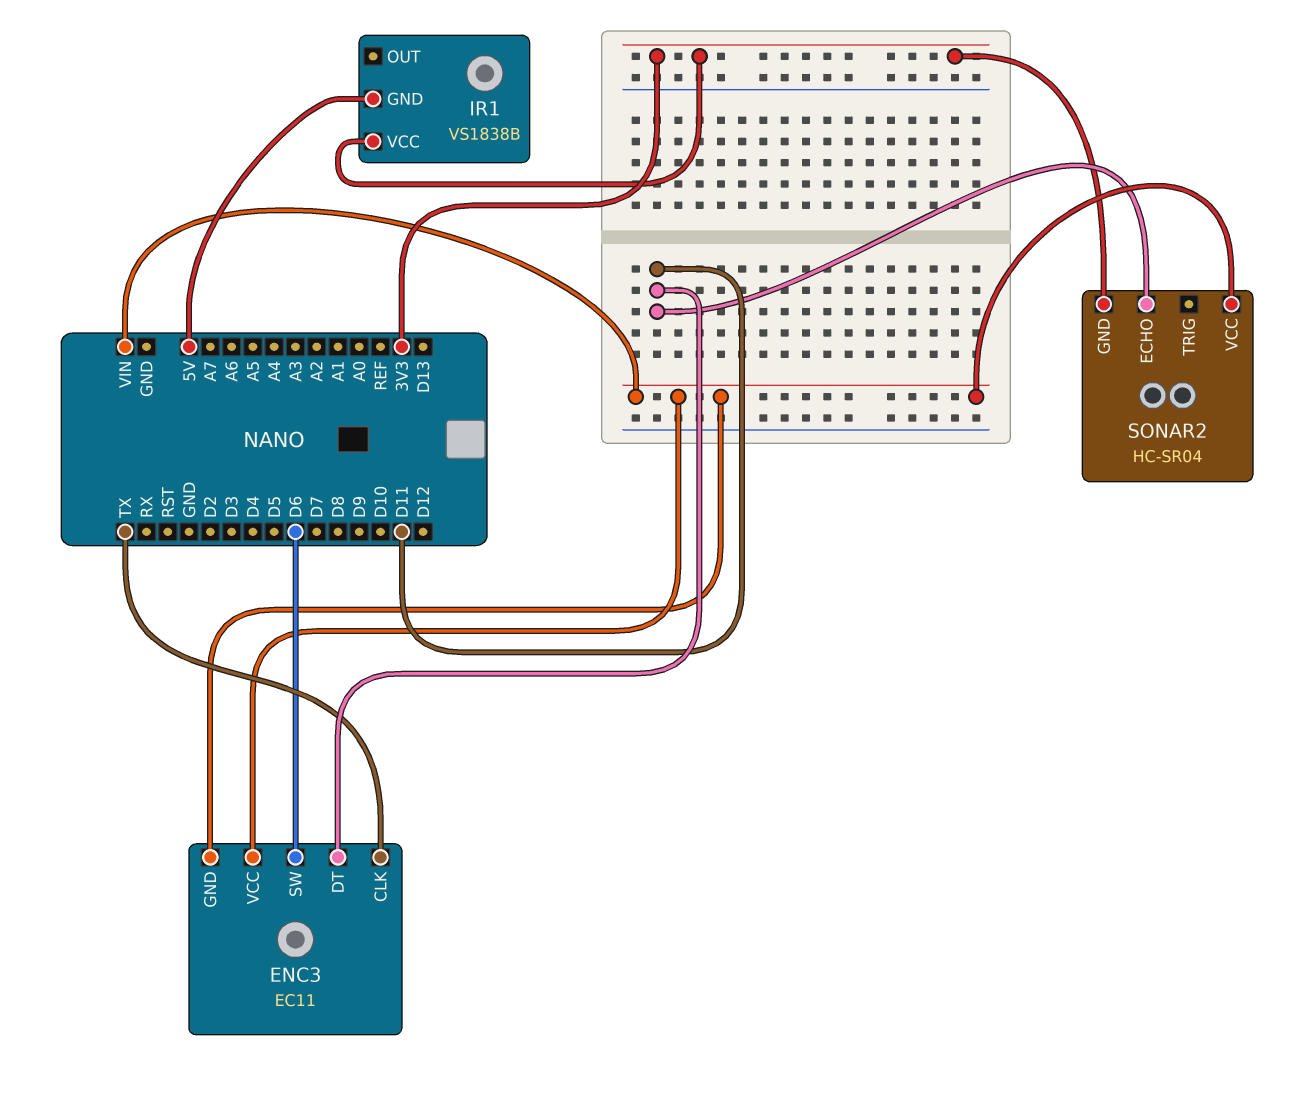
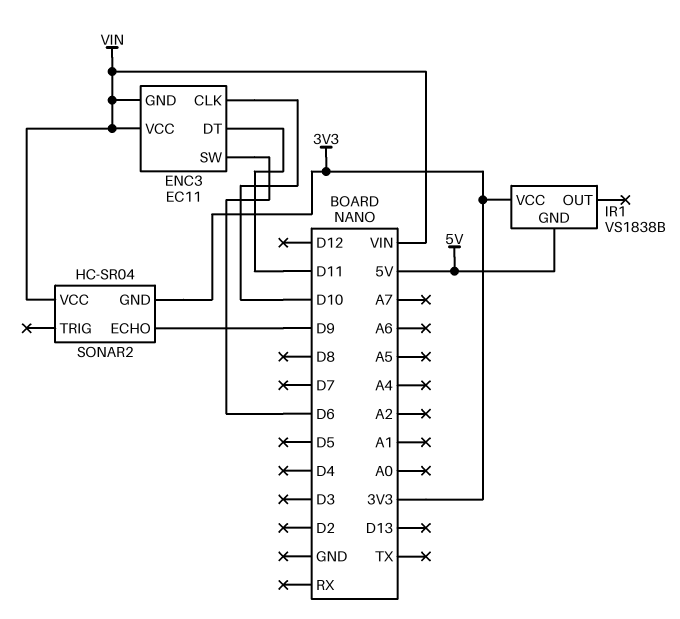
ENC3 pin CLK: TX -> D10
SONAR2 pin ECHO: D11 -> D9

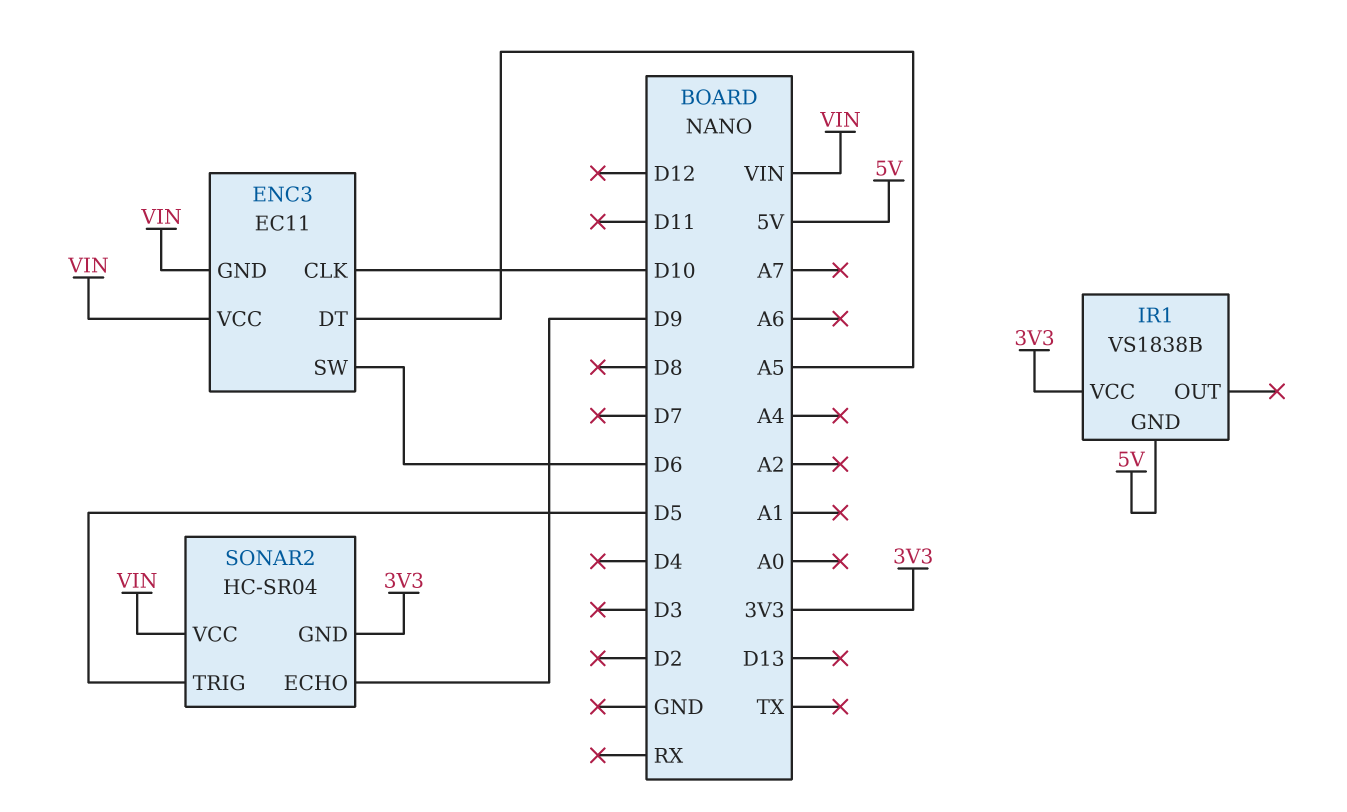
ENC3 pin DT: D11 -> A5
SONAR2 pin TRIG: none -> D5

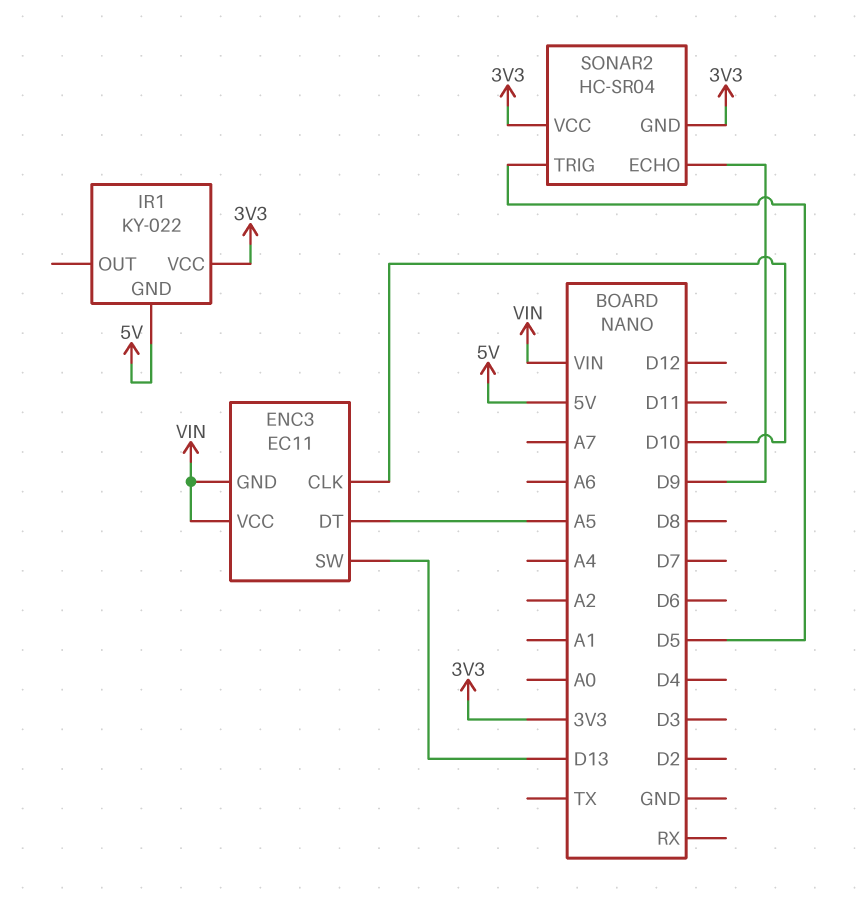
ENC3 pin SW: D6 -> D13
IR1: VS1838B -> KY-022
SONAR2 pin VCC: VIN -> 3V3

